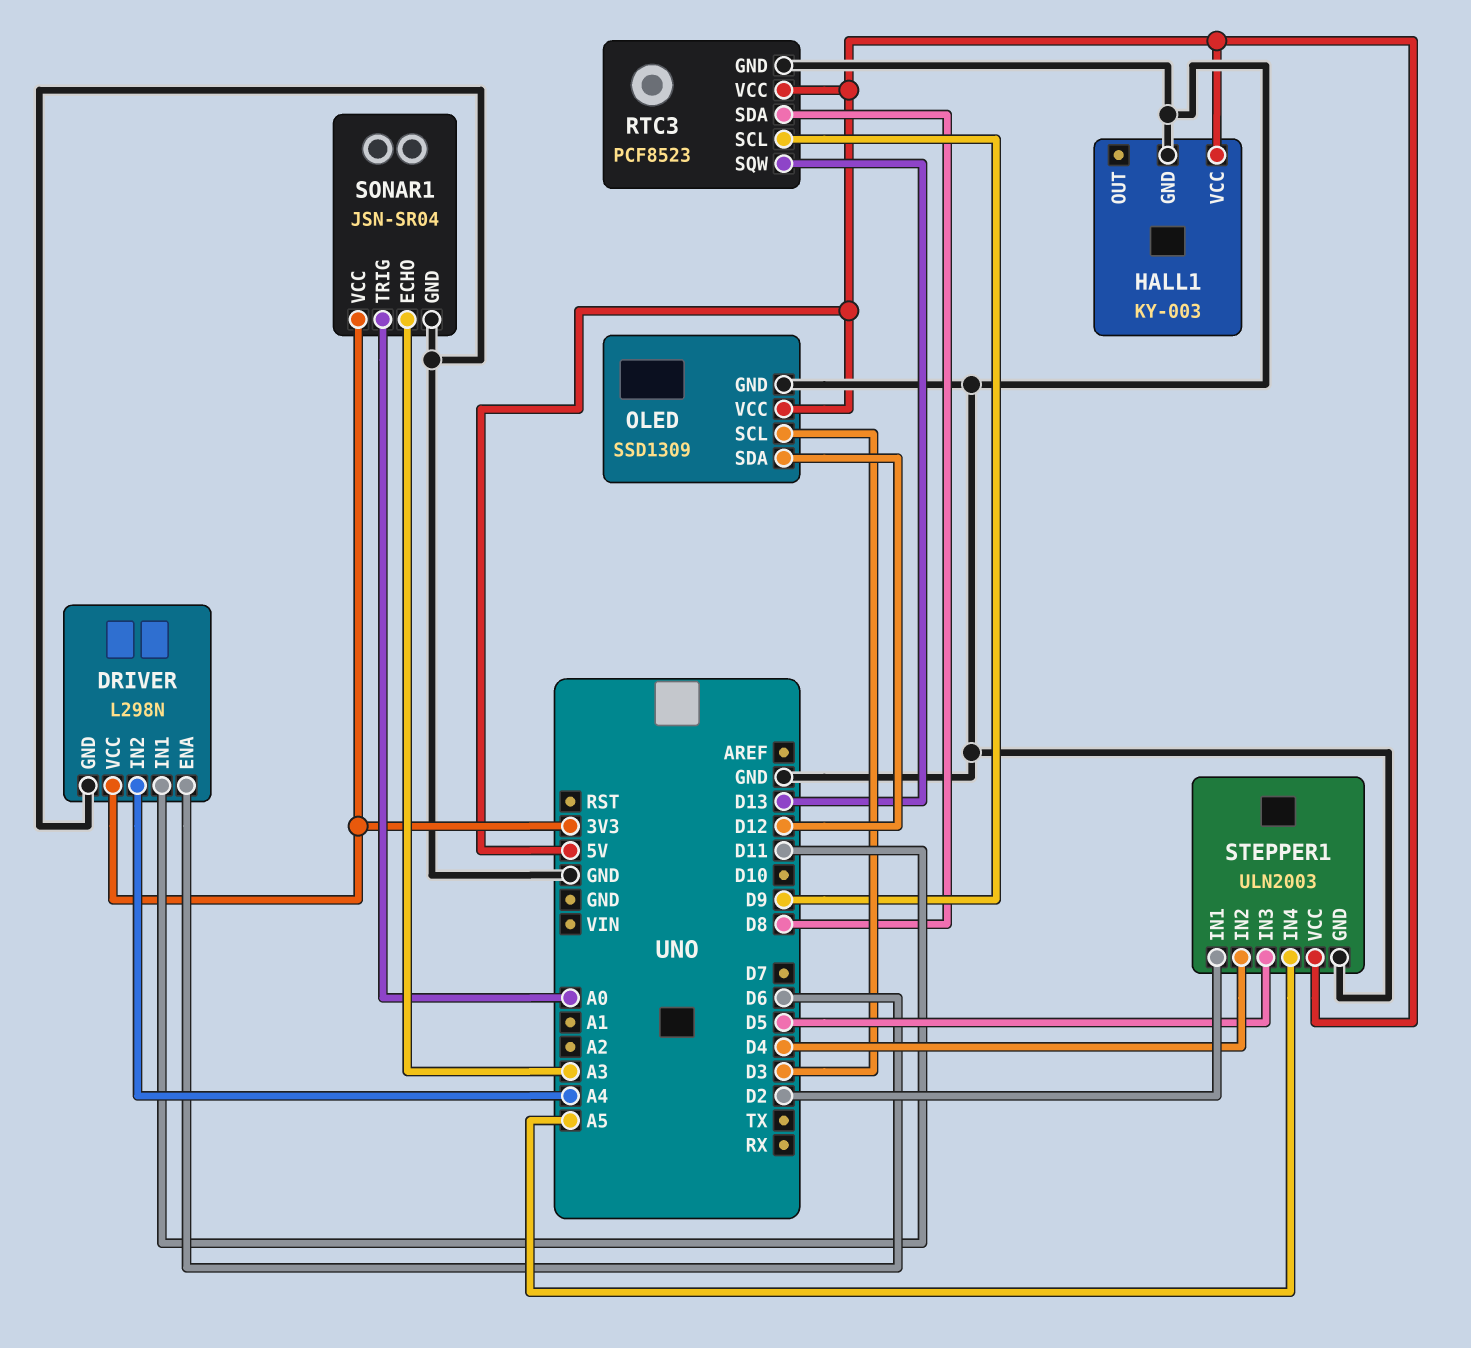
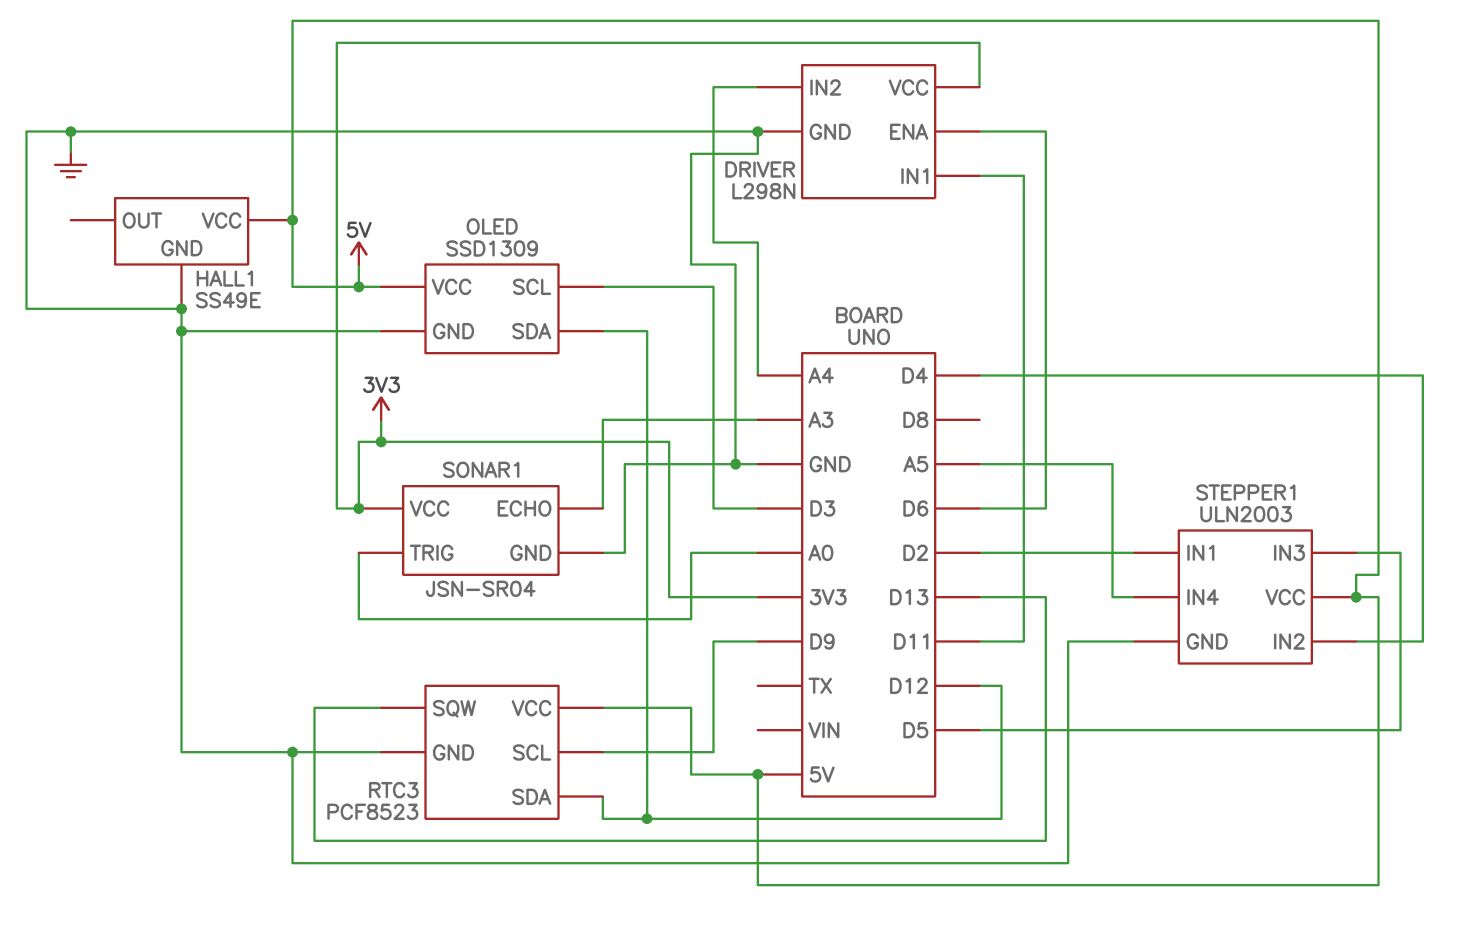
HALL1: KY-003 -> SS49E
RTC3 pin SDA: D8 -> D12

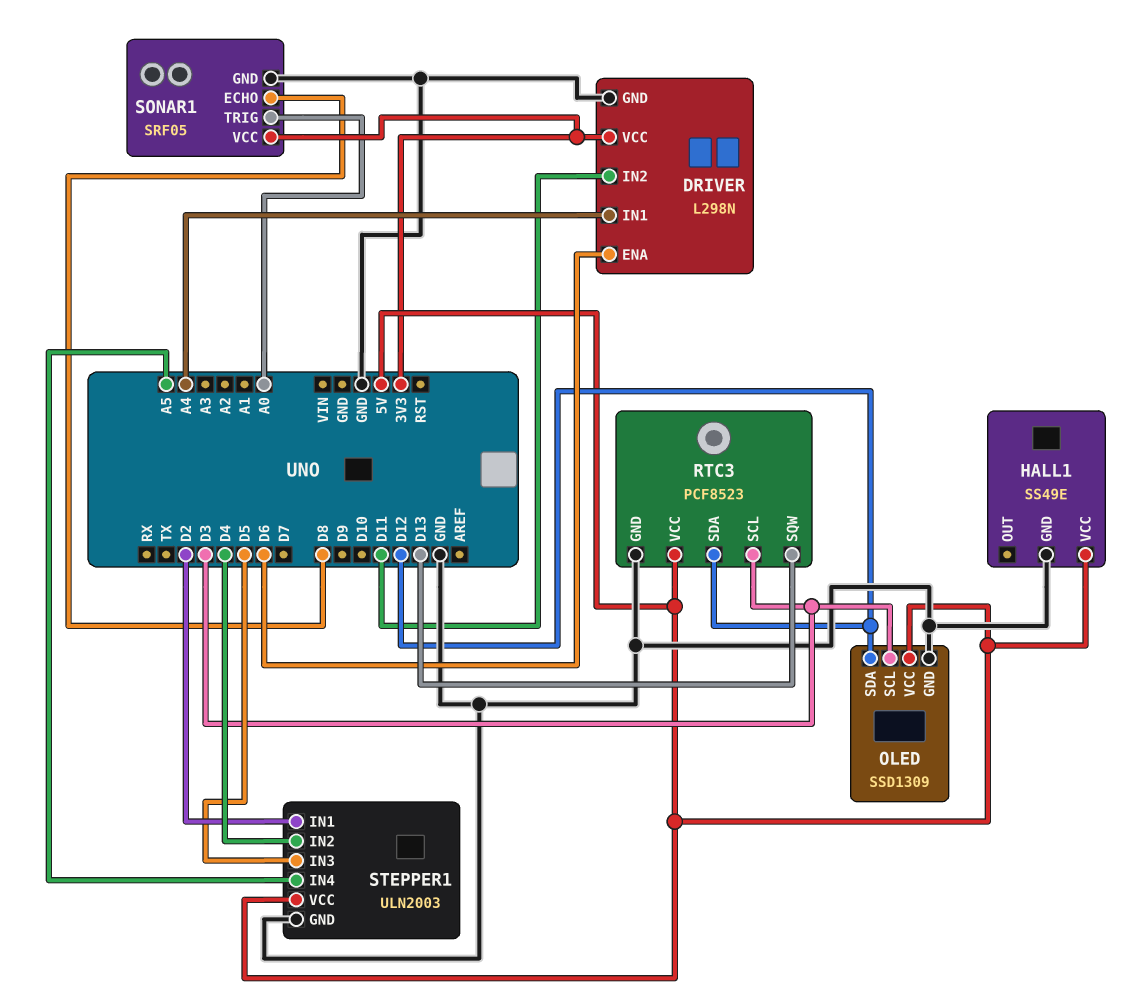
DRIVER pin IN1: D11 -> A4
DRIVER pin IN2: A4 -> D11
RTC3 pin SCL: D9 -> D3
SONAR1: JSN-SR04 -> SRF05
SONAR1 pin ECHO: A3 -> D8

